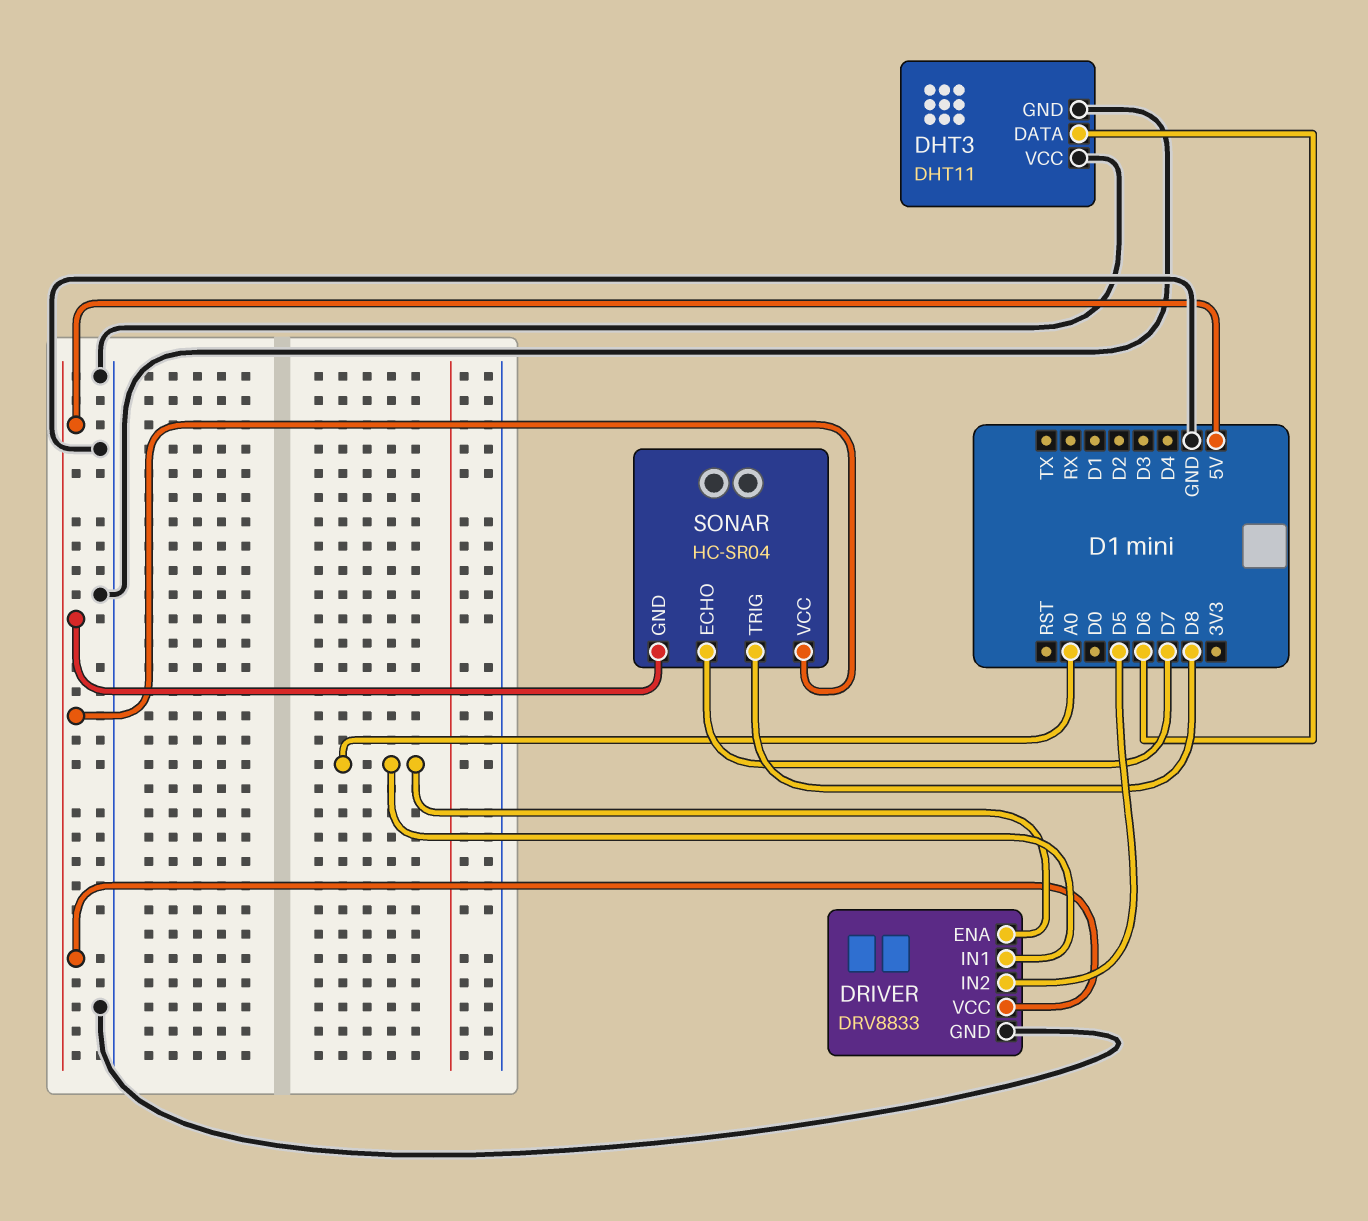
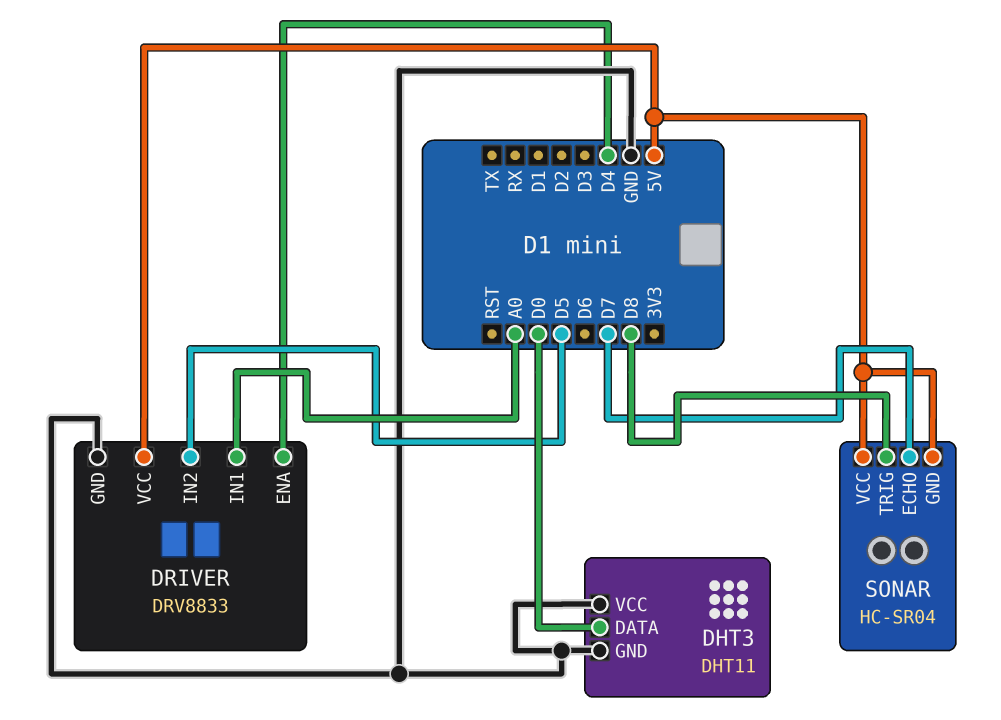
DHT3 pin DATA: D6 -> D0
DRIVER pin ENA: A0 -> D4

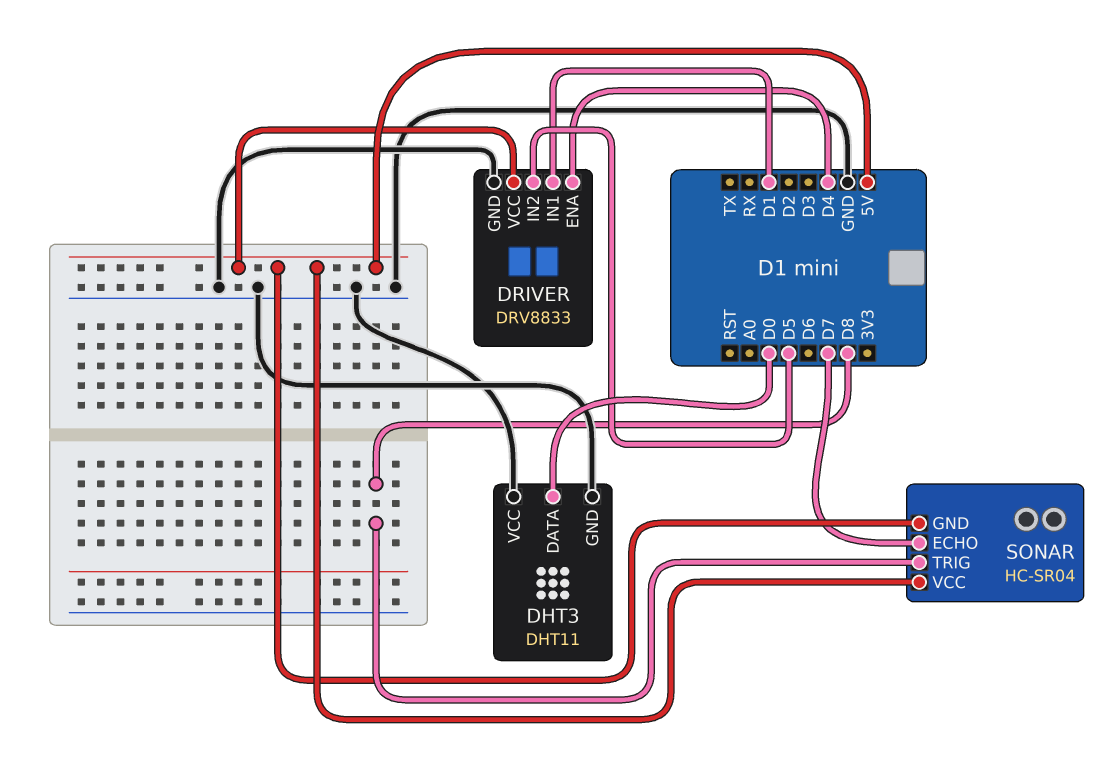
DRIVER pin IN1: A0 -> D1

